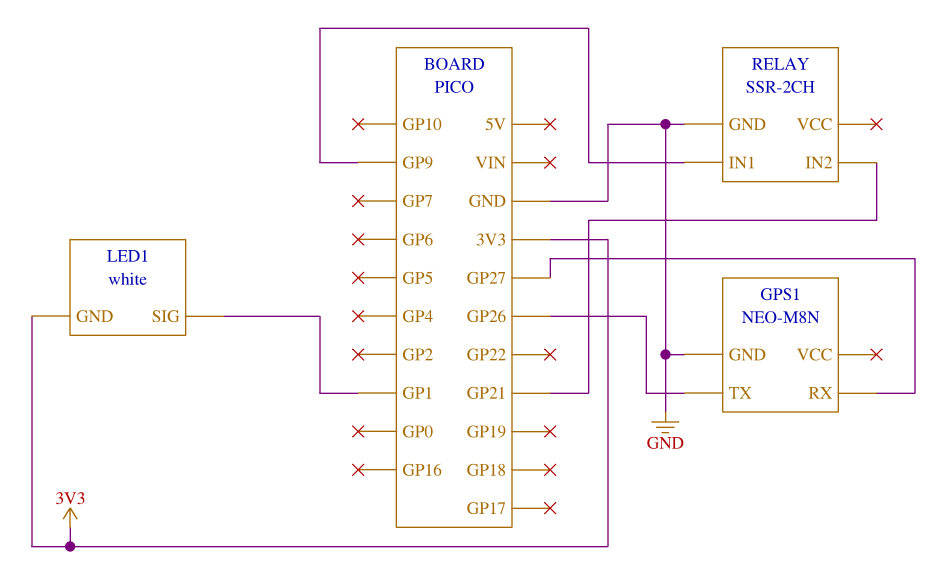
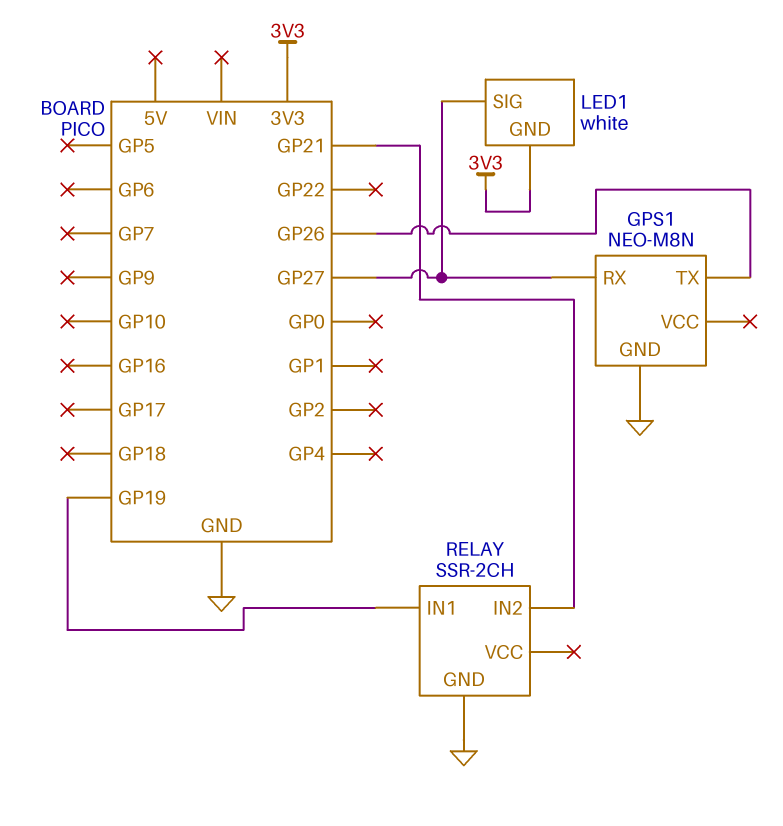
LED1 pin SIG: GP1 -> GP27
RELAY pin IN1: GP9 -> GP19

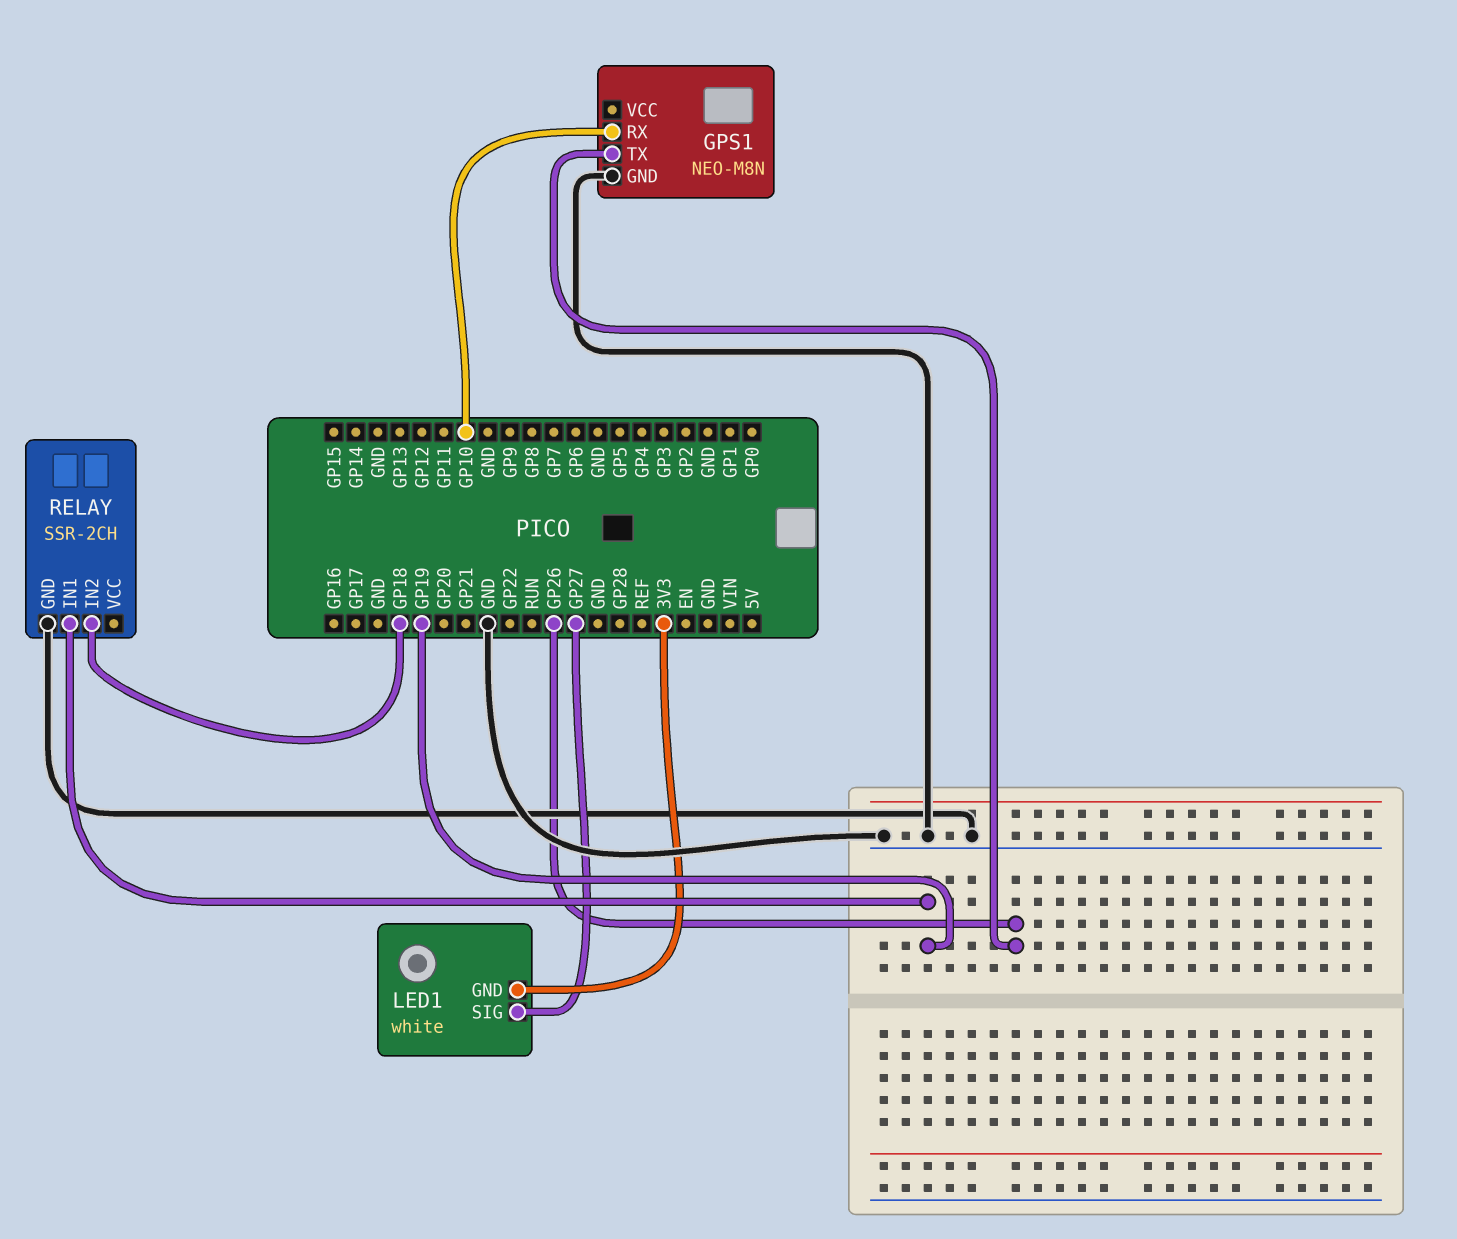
GPS1 pin RX: GP27 -> GP10
RELAY pin IN2: GP21 -> GP18

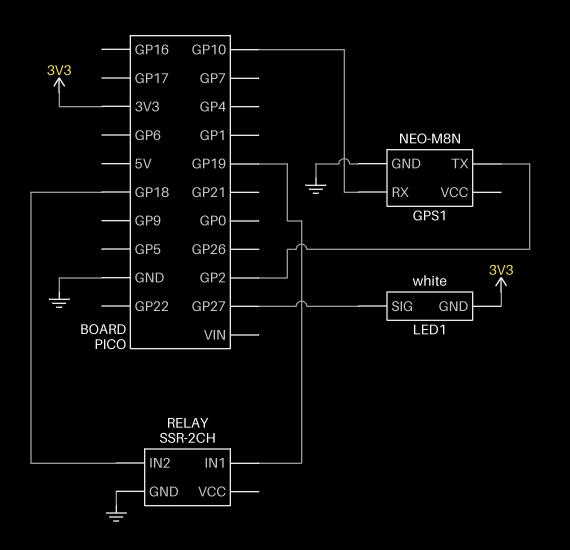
GPS1 pin TX: GP26 -> GP2

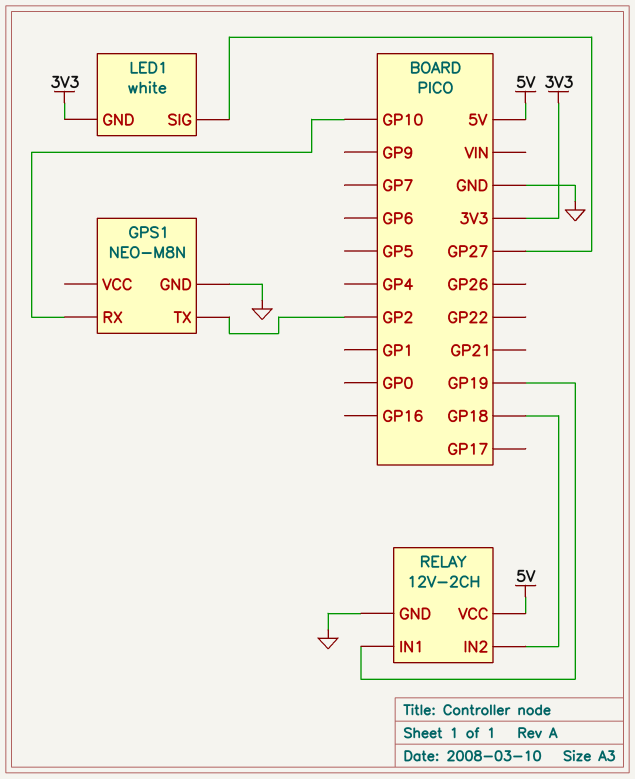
RELAY: SSR-2CH -> 12V-2CH
RELAY pin VCC: none -> 5V

